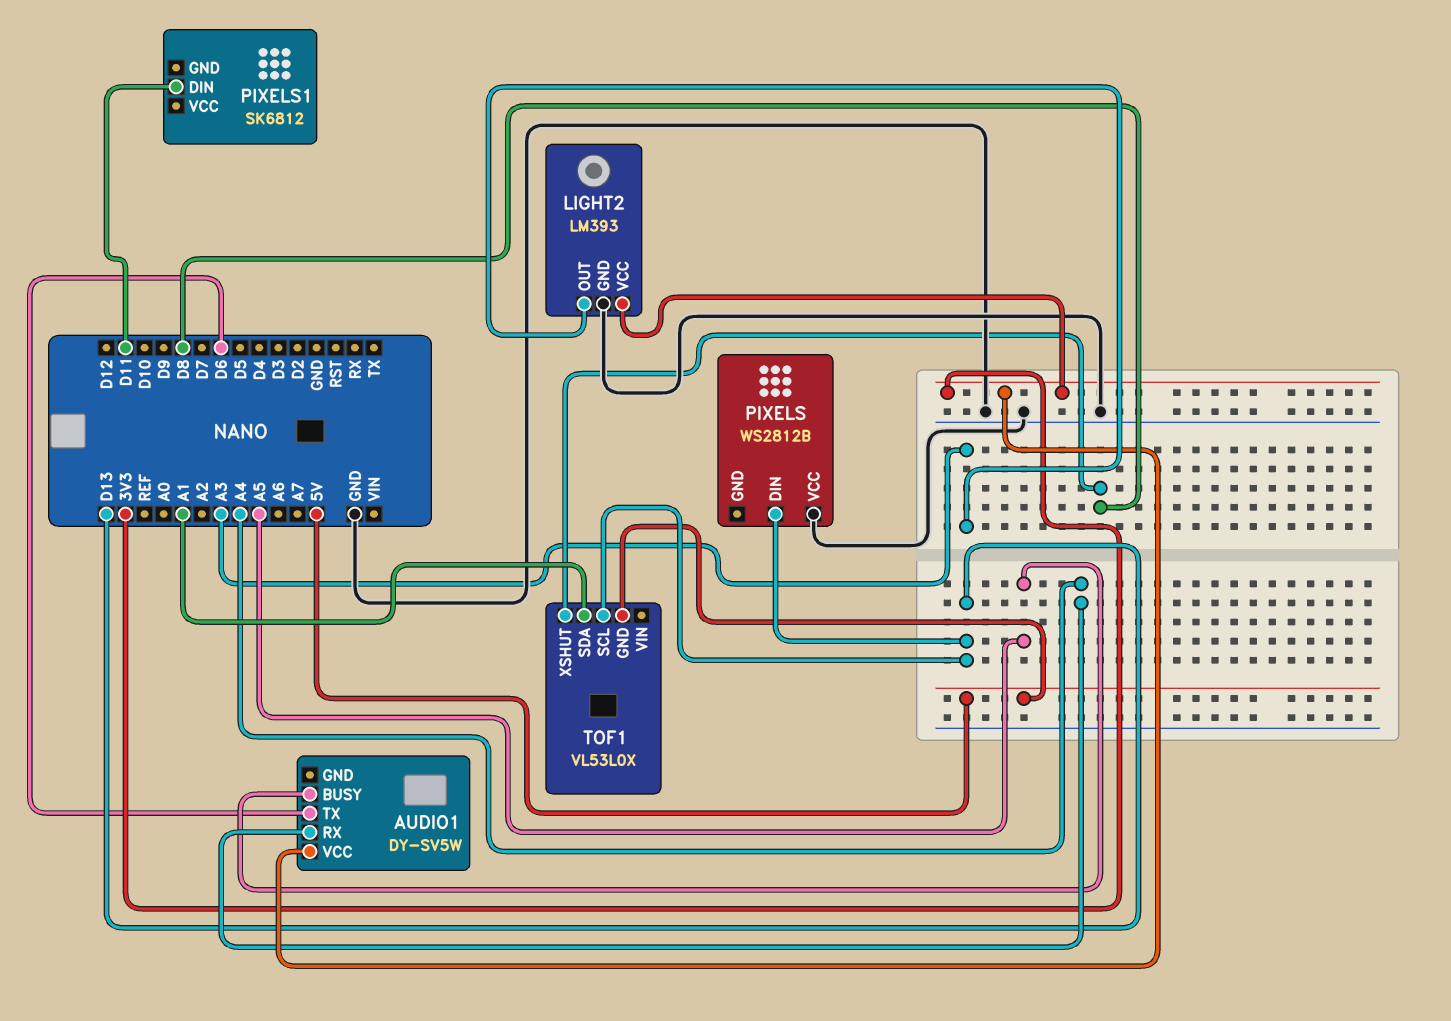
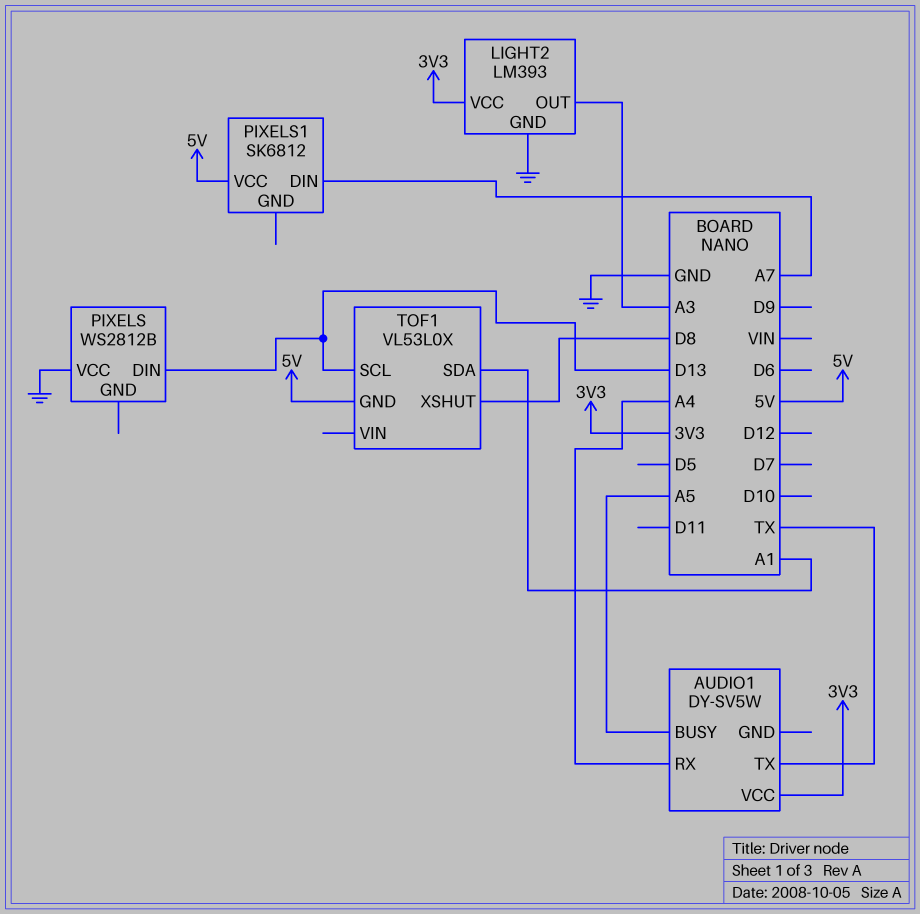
AUDIO1 pin TX: D6 -> TX
PIXELS1 pin DIN: D11 -> A7
PIXELS1 pin VCC: none -> 5V

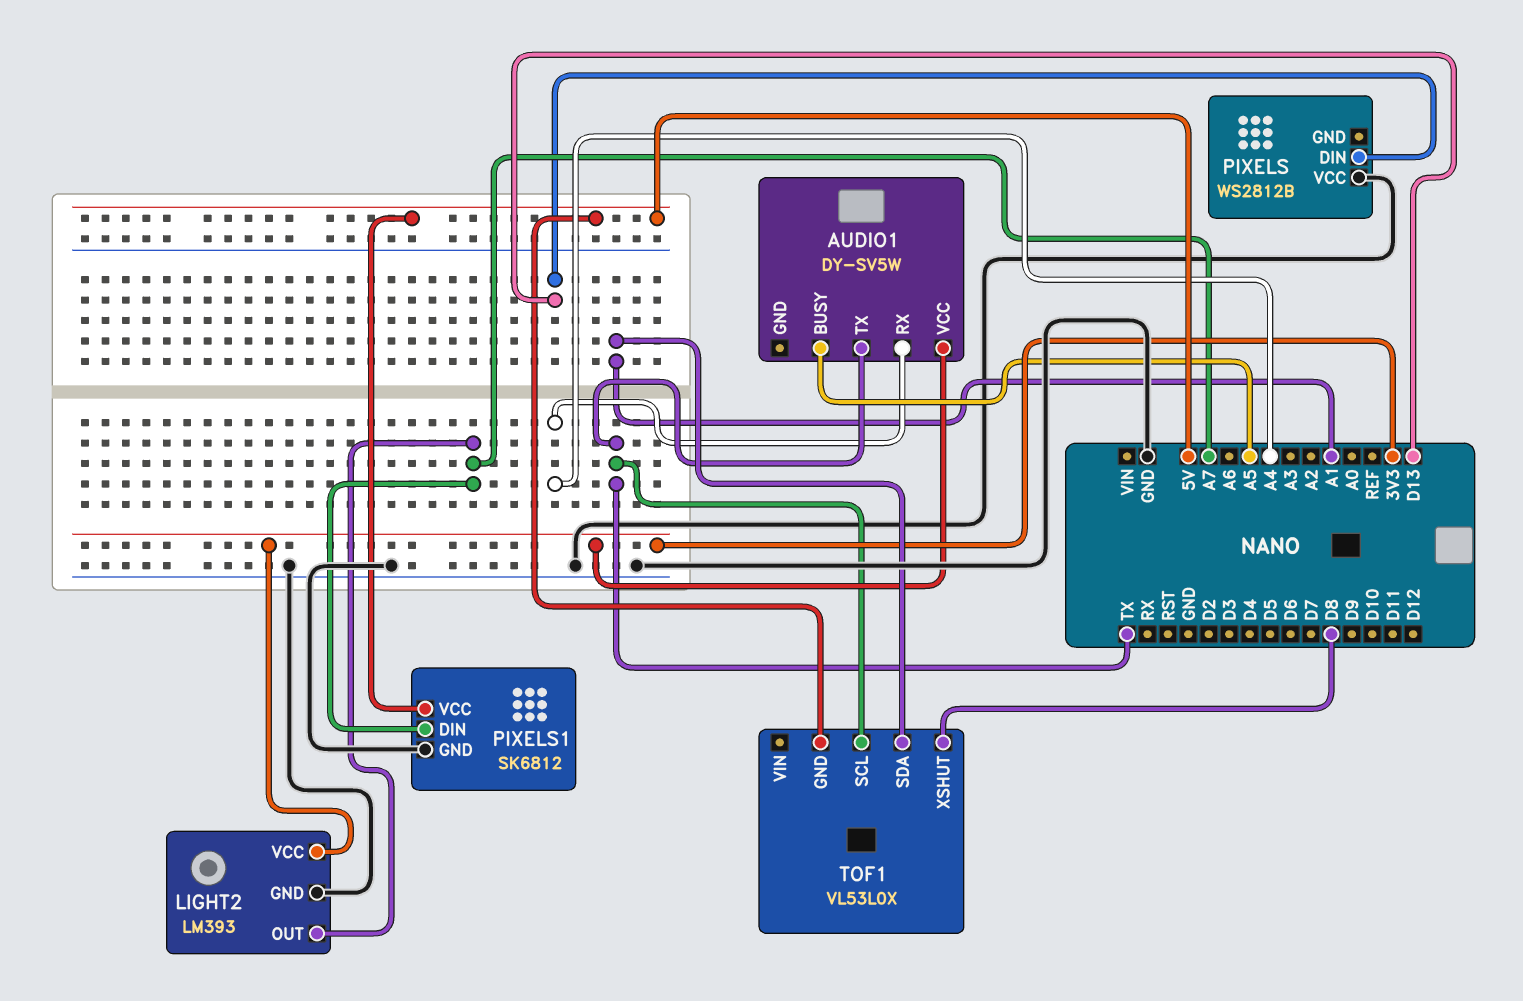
LIGHT2 pin OUT: A3 -> A7
PIXELS1 pin GND: none -> GND
TOF1 pin SCL: D13 -> TX

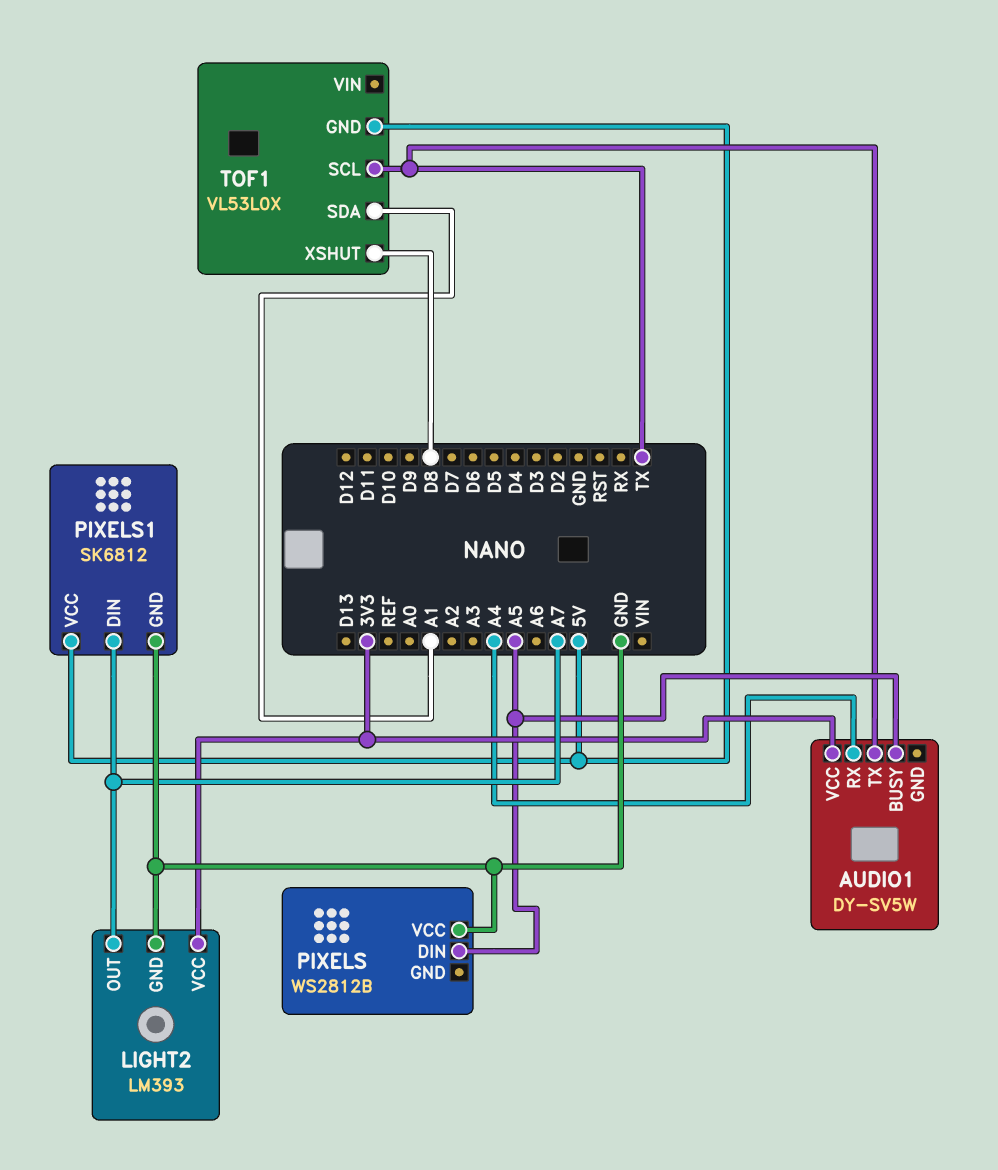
PIXELS pin DIN: D13 -> A5

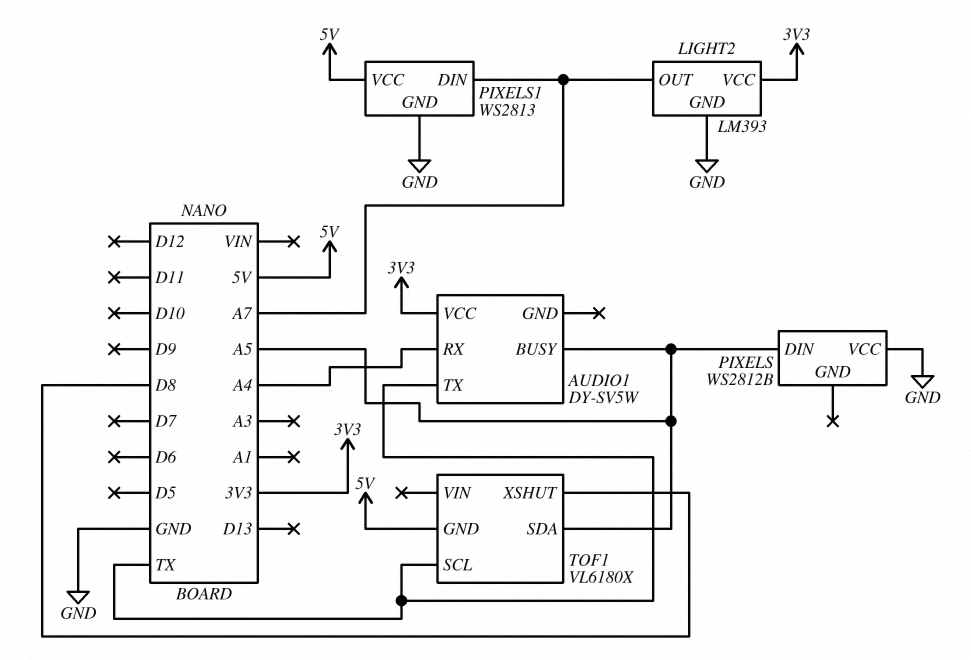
PIXELS1: SK6812 -> WS2813
TOF1: VL53L0X -> VL6180X
TOF1 pin SDA: A1 -> A5

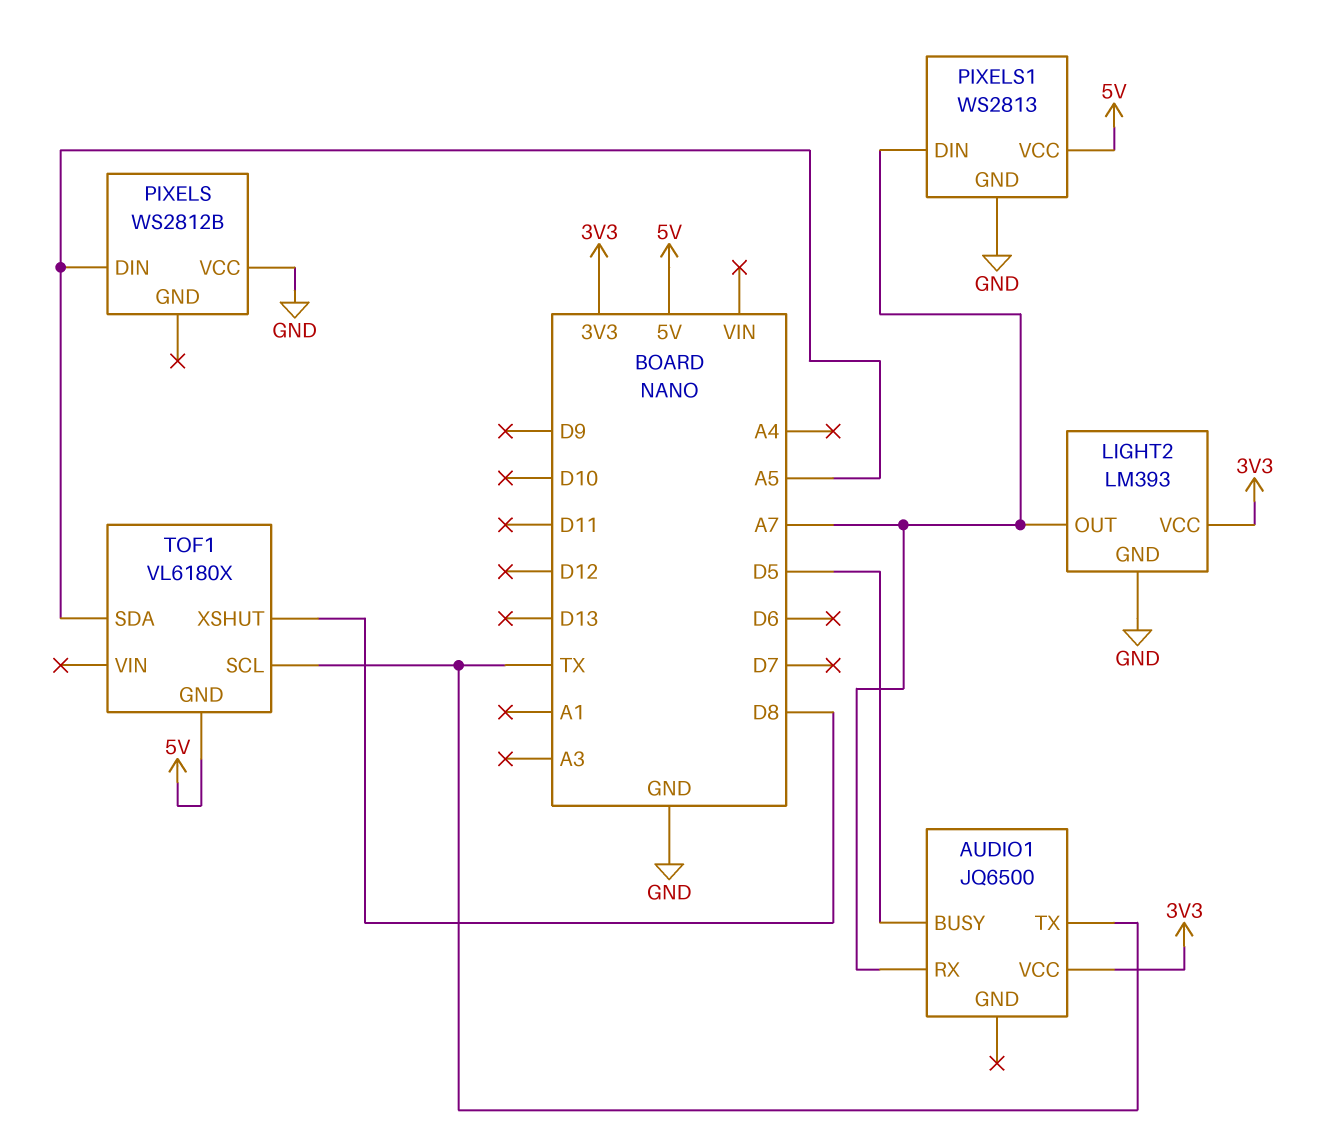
AUDIO1: DY-SV5W -> JQ6500
AUDIO1 pin BUSY: A5 -> D5
AUDIO1 pin RX: A4 -> A7

